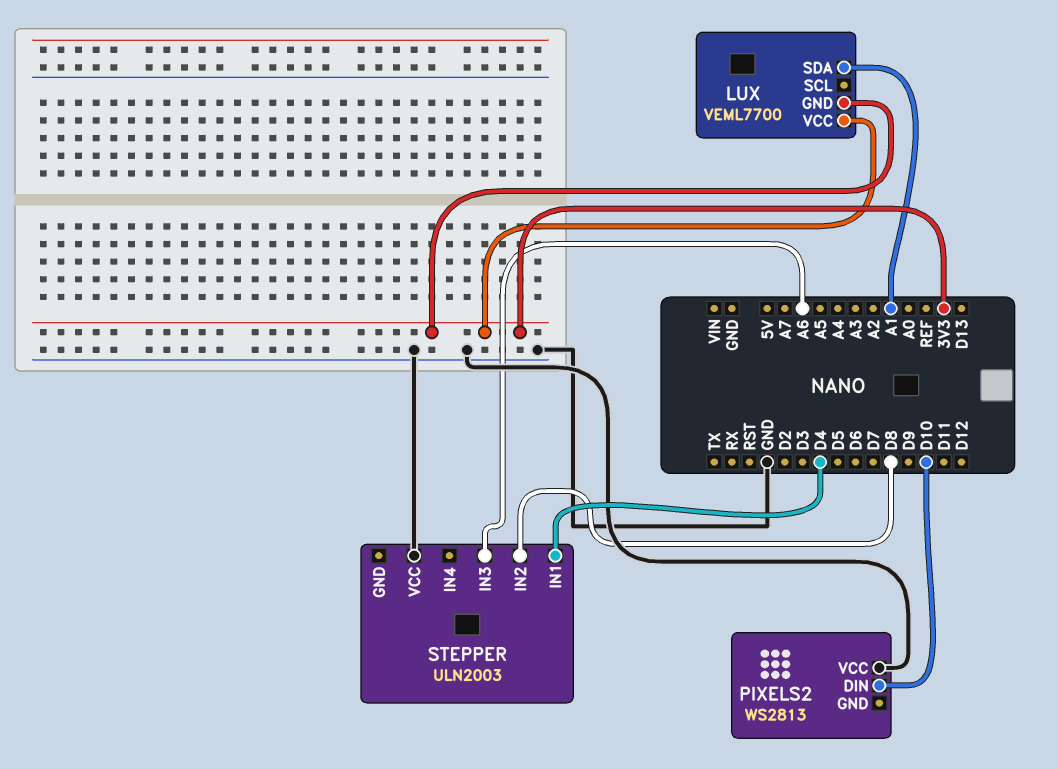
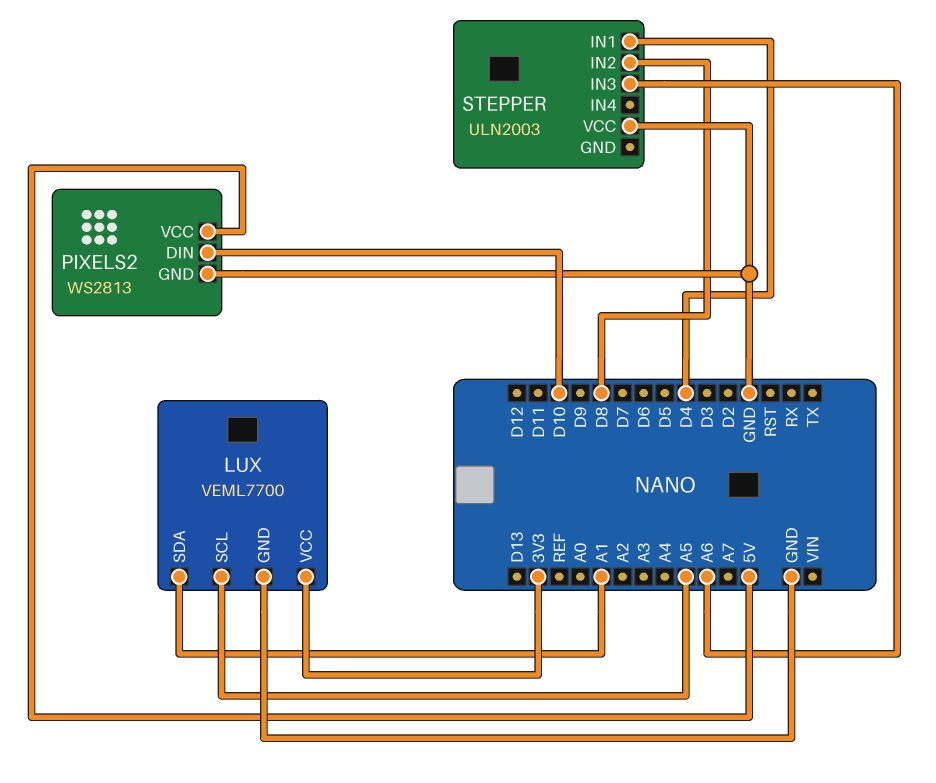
LUX pin GND: 3V3 -> GND
LUX pin SCL: none -> A5
PIXELS2 pin GND: none -> GND
PIXELS2 pin VCC: GND -> 5V

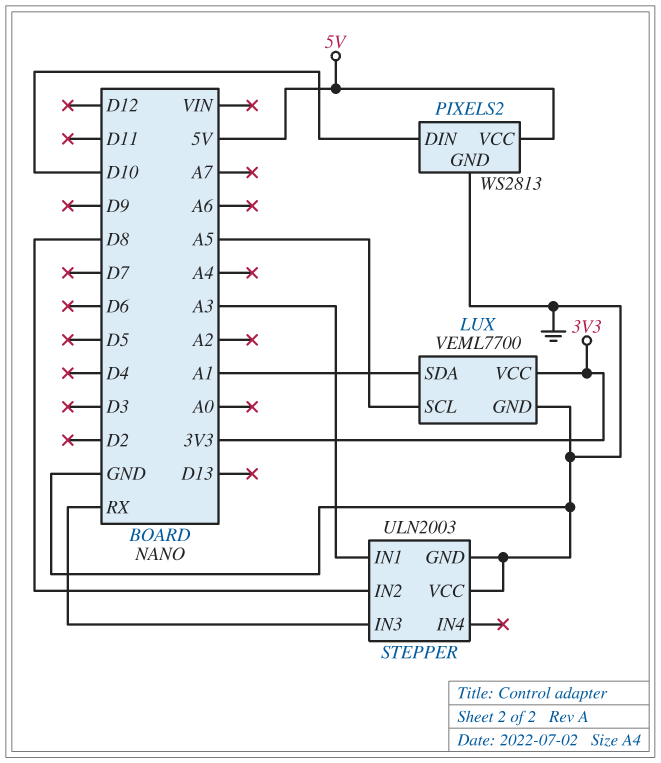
STEPPER pin GND: none -> GND
STEPPER pin IN1: D4 -> A3
STEPPER pin IN3: A6 -> RX

